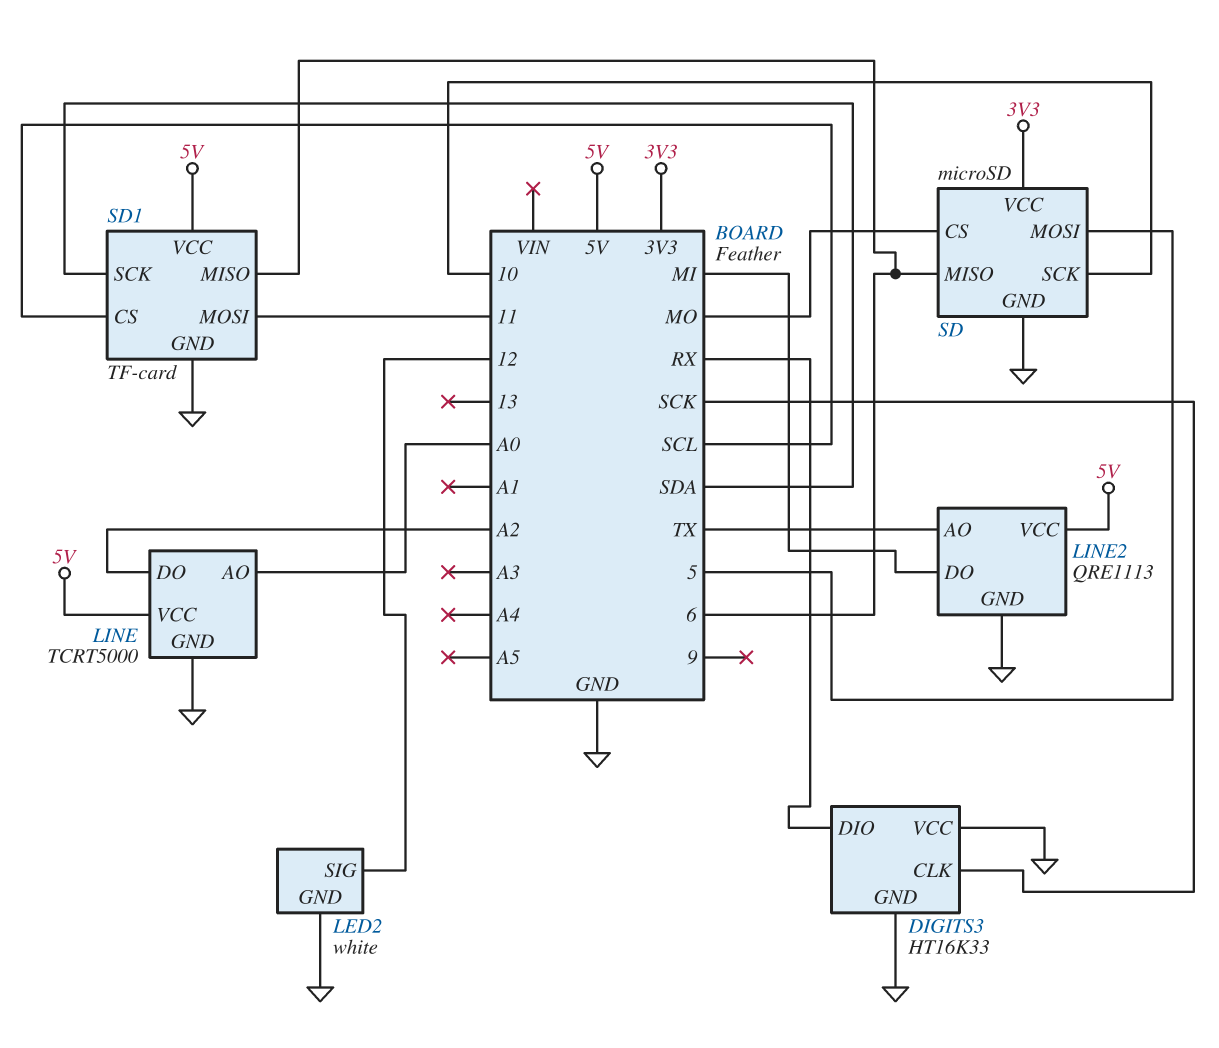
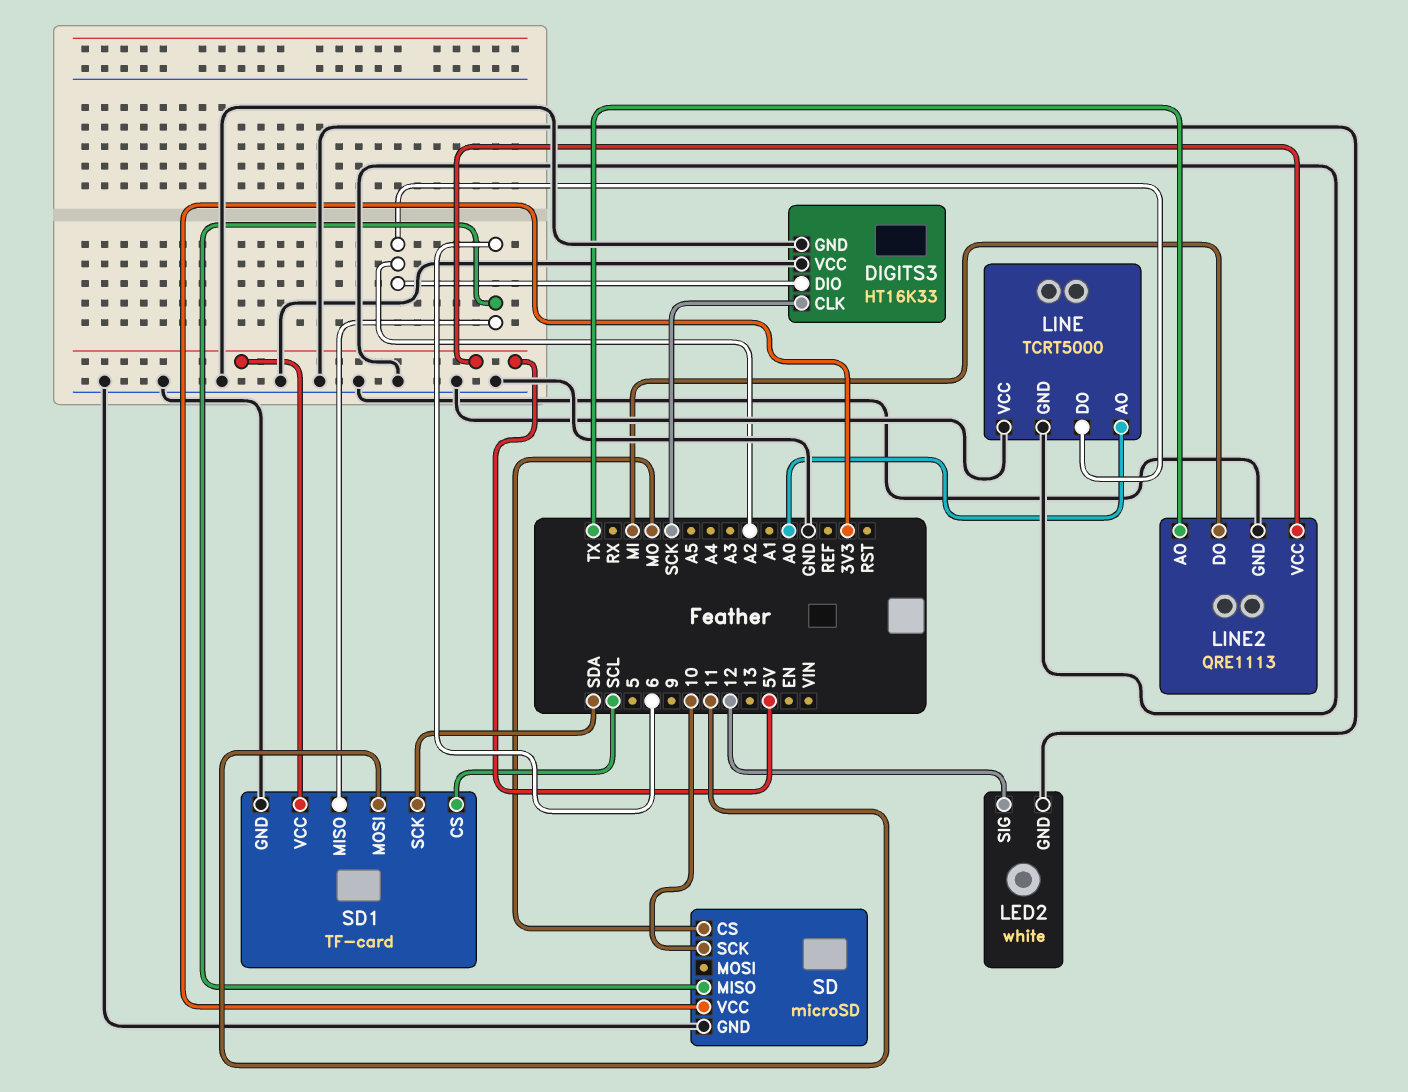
DIGITS3 pin DIO: RX -> A2
LINE pin VCC: 5V -> GND
SD pin MOSI: 5 -> none

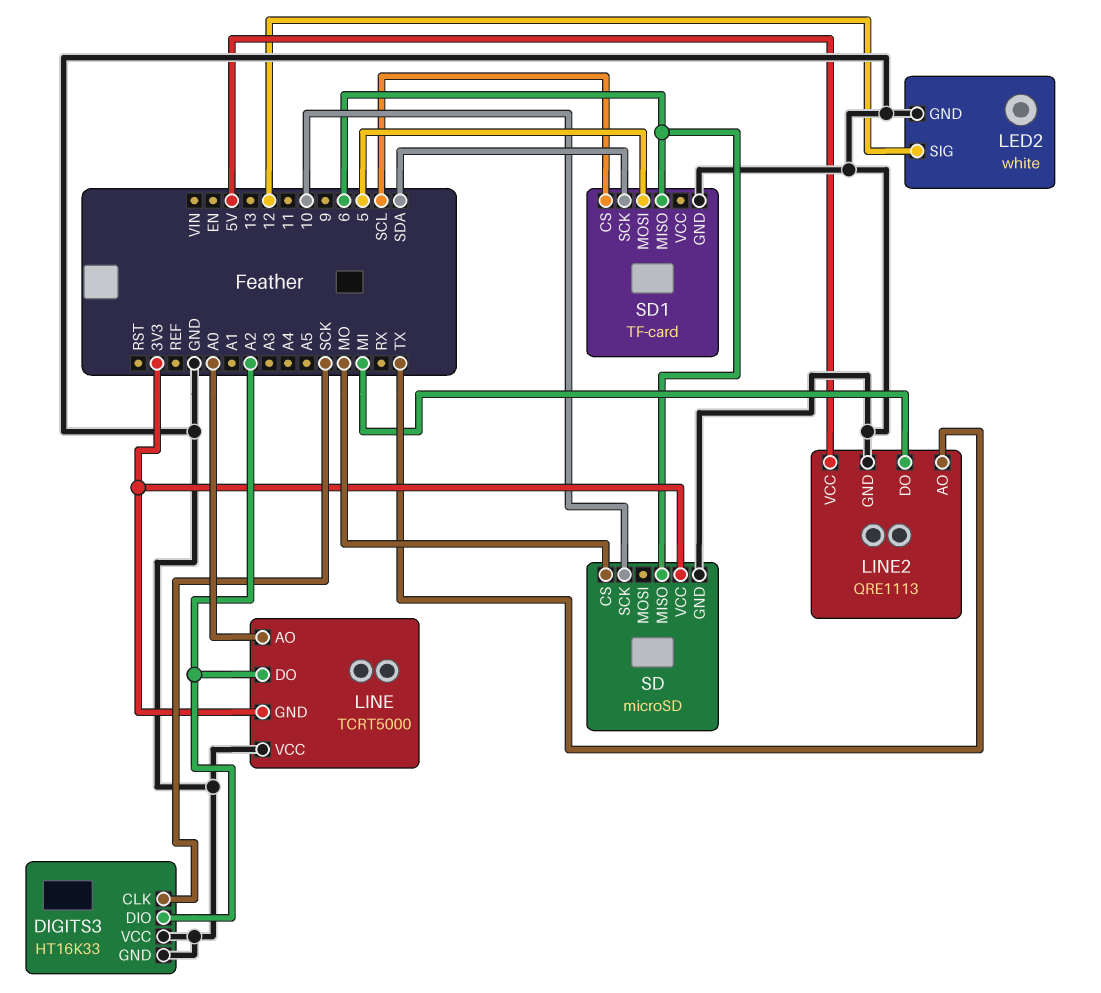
LINE pin GND: GND -> 3V3
SD1 pin MOSI: 11 -> 5
SD1 pin VCC: 5V -> none

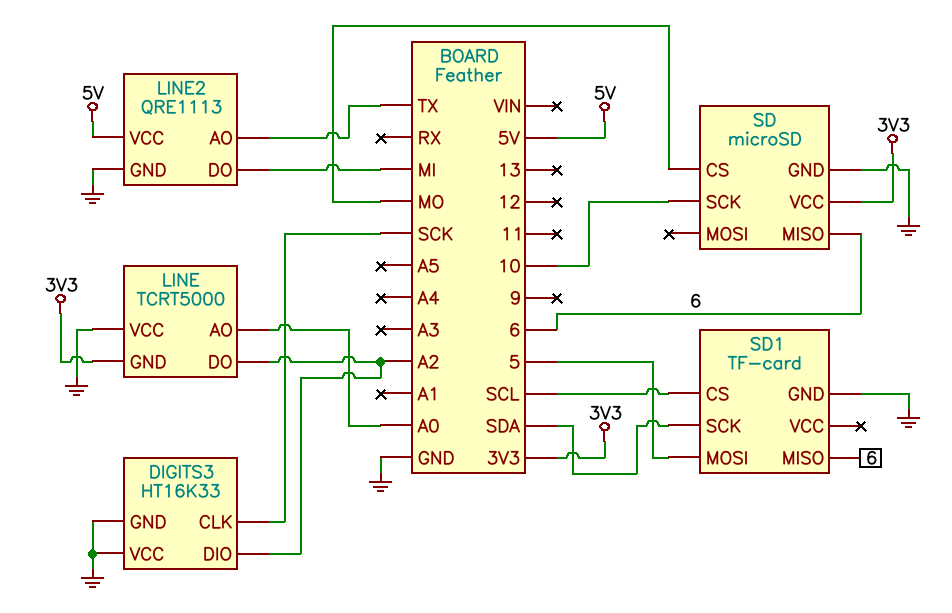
LED2: white -> none
LED2 pin GND: GND -> none
LED2 pin SIG: 12 -> none

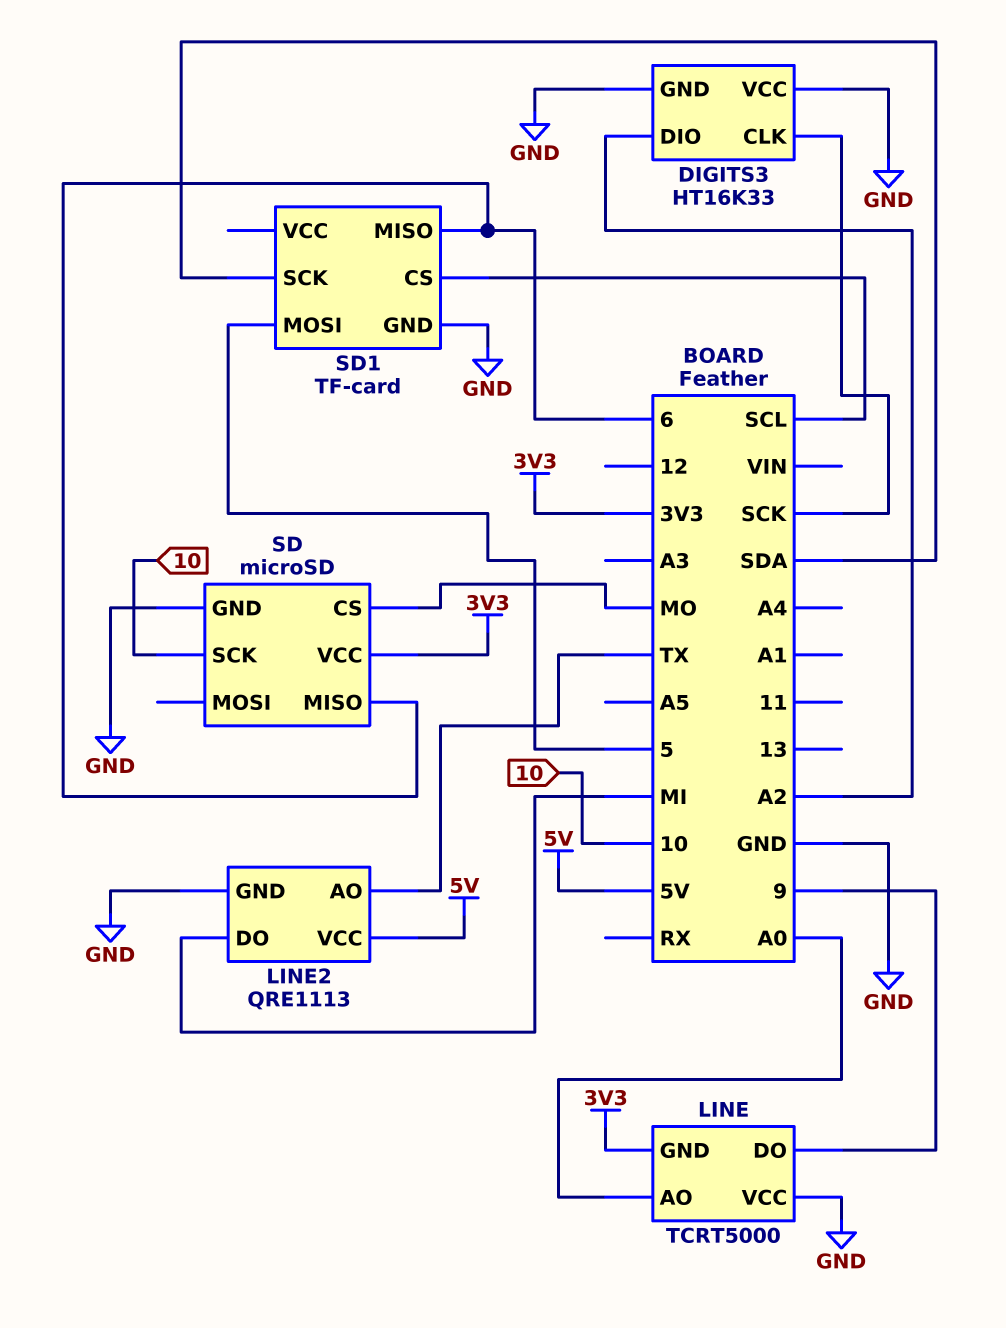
LINE pin DO: A2 -> 9

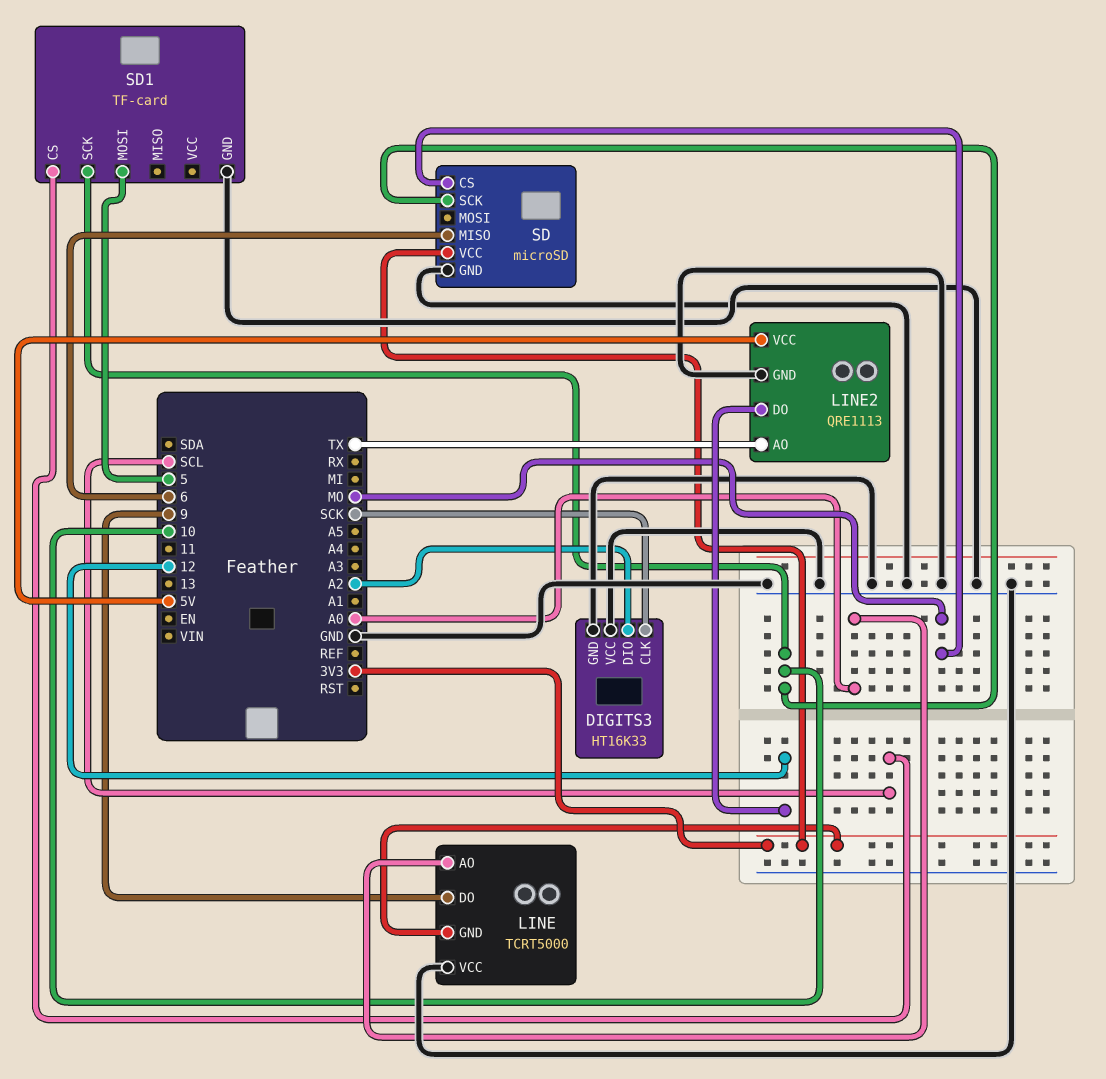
LINE2 pin DO: MI -> 12
SD1 pin MISO: 6 -> none
SD1 pin SCK: SDA -> 10

